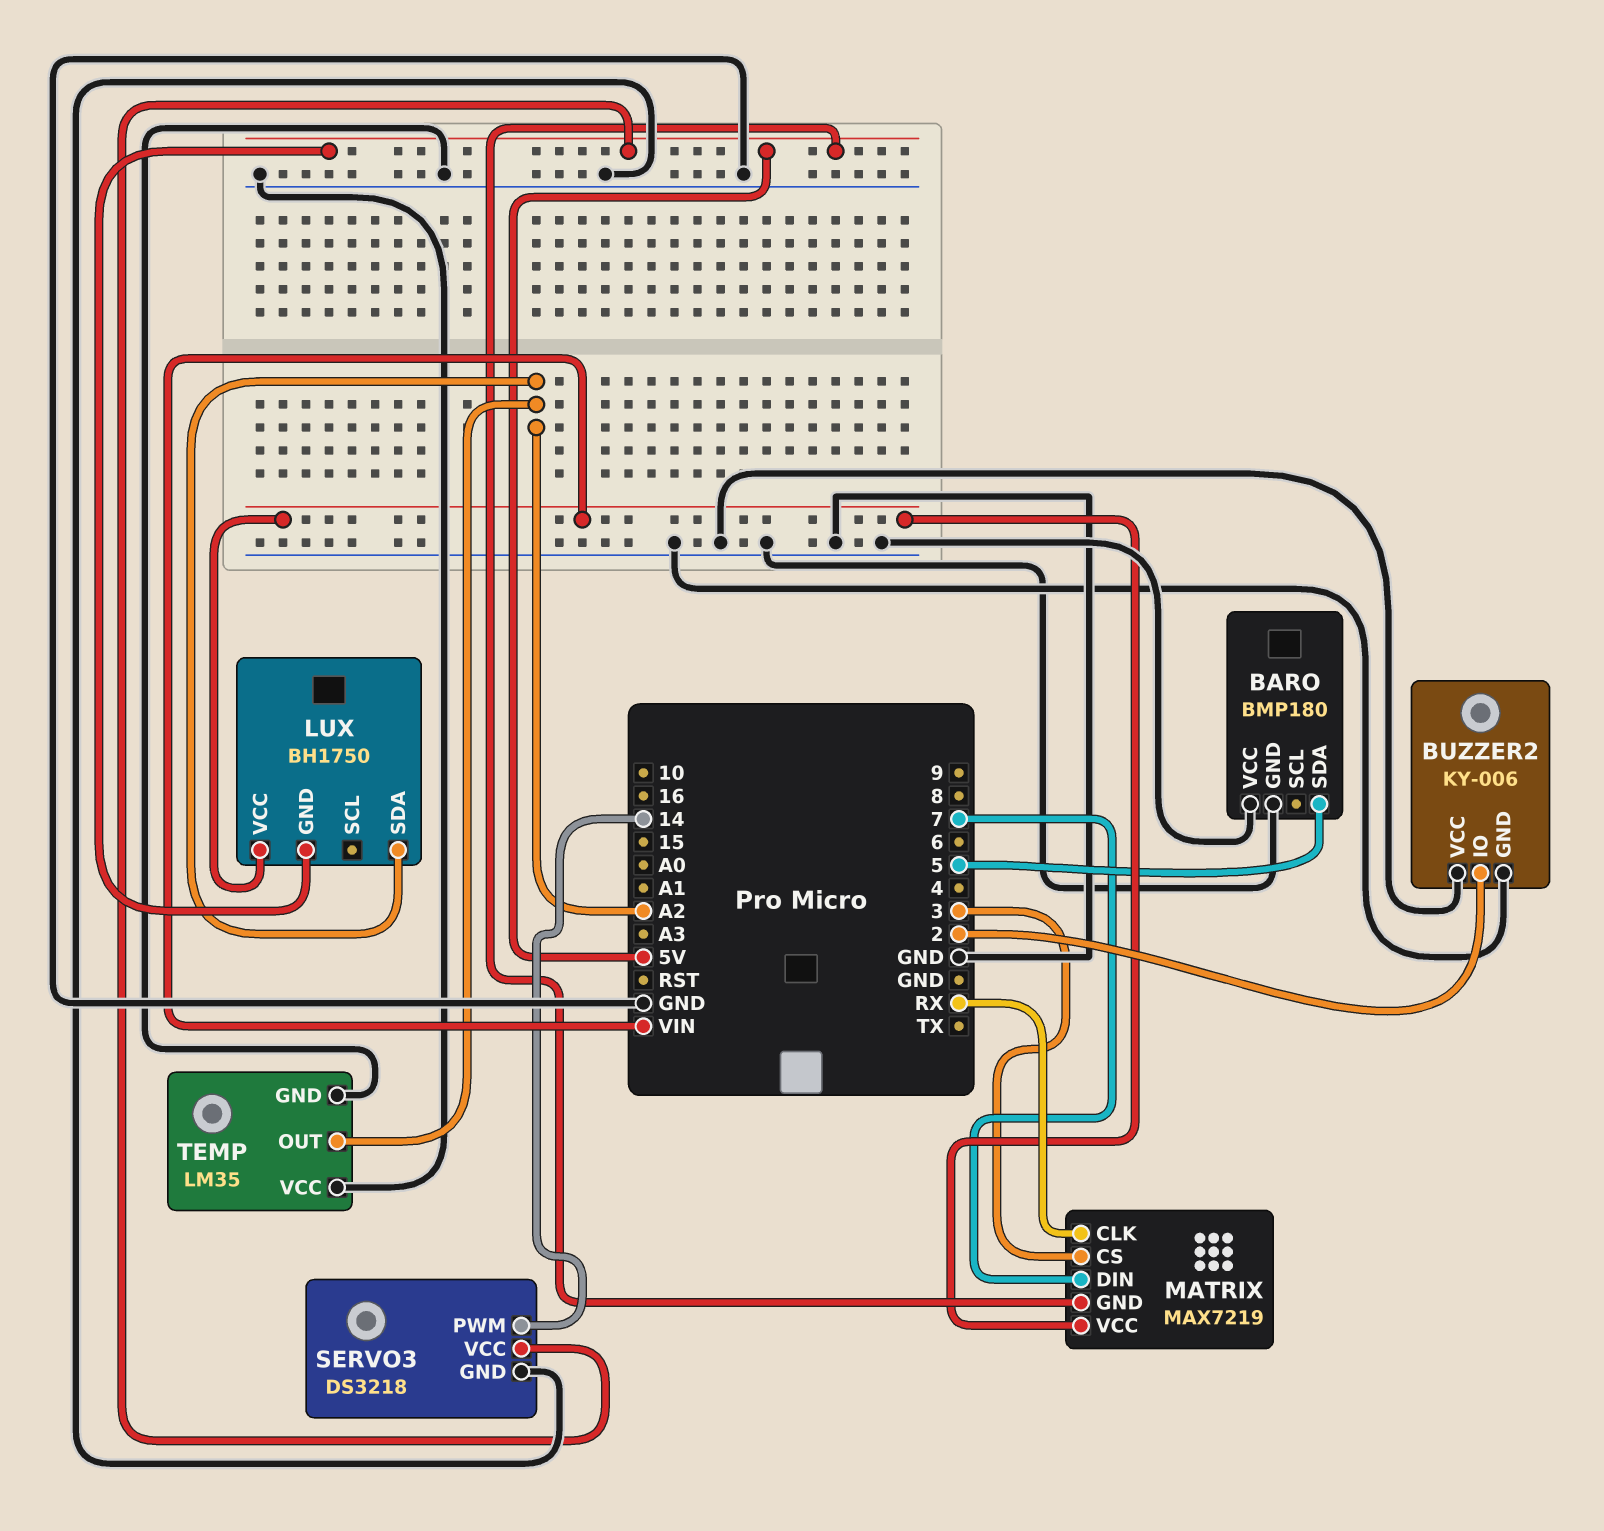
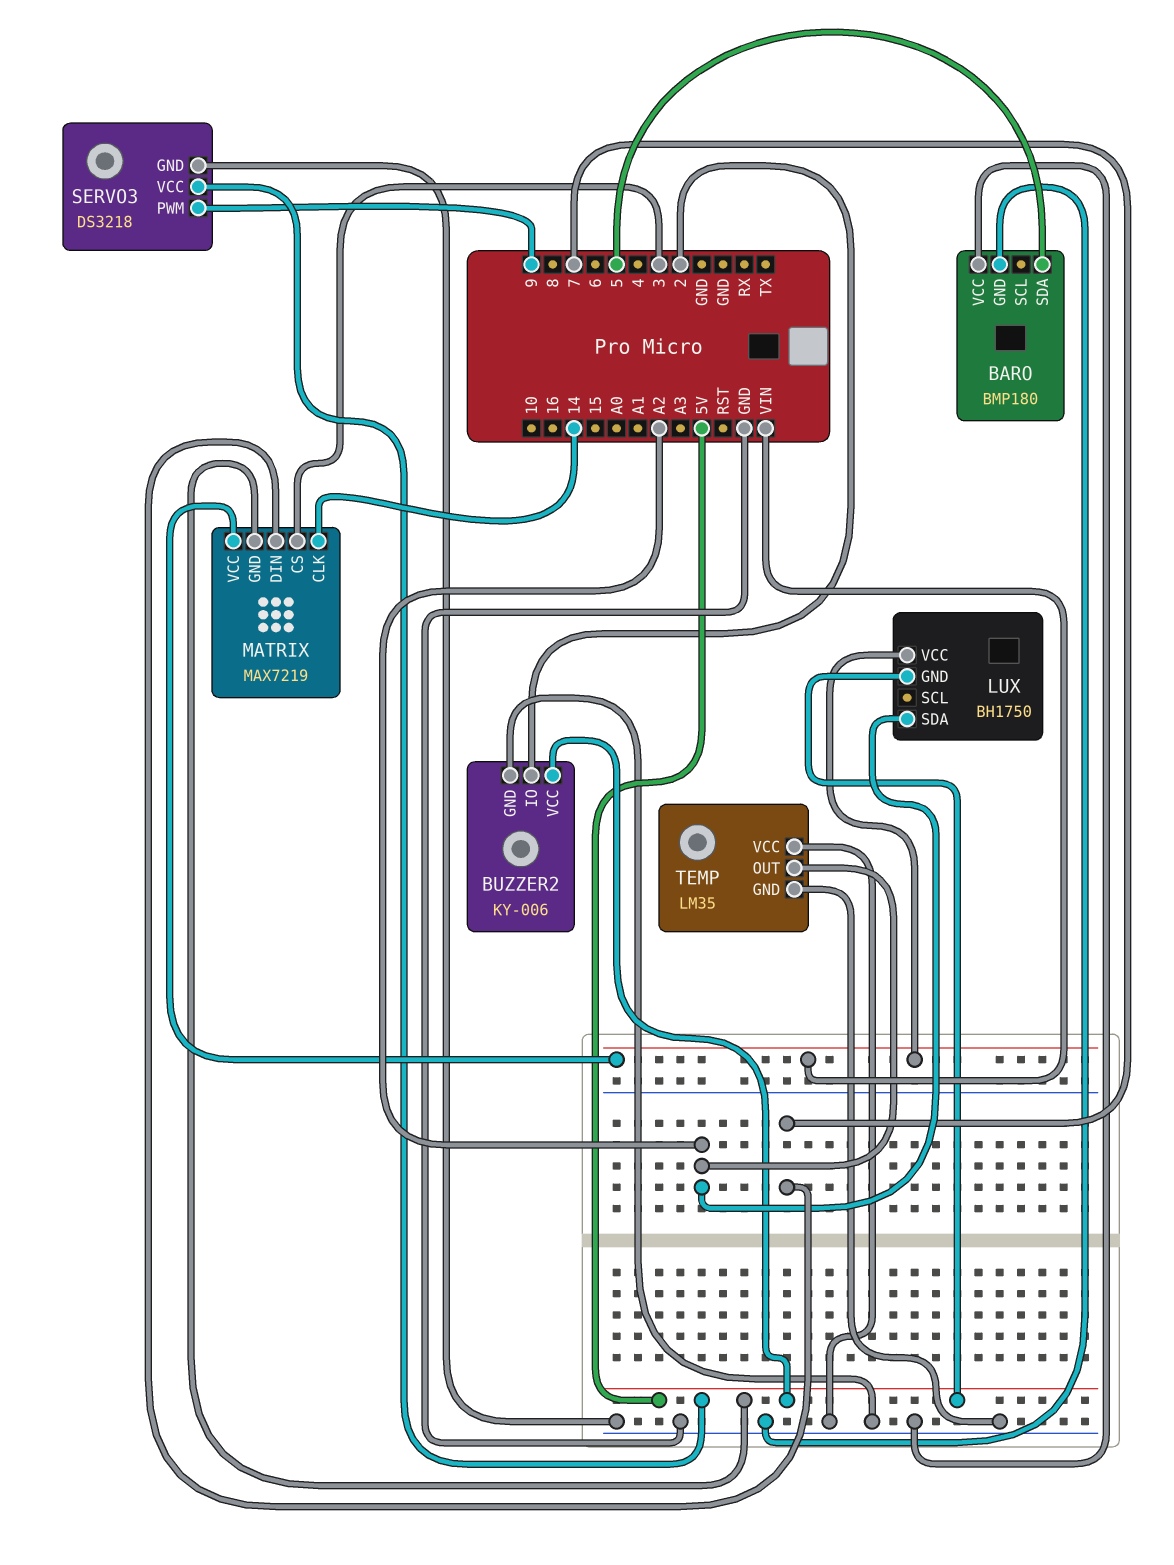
BUZZER2 pin VCC: GND -> 5V
MATRIX pin CLK: RX -> 14
SERVO3 pin PWM: 14 -> 9

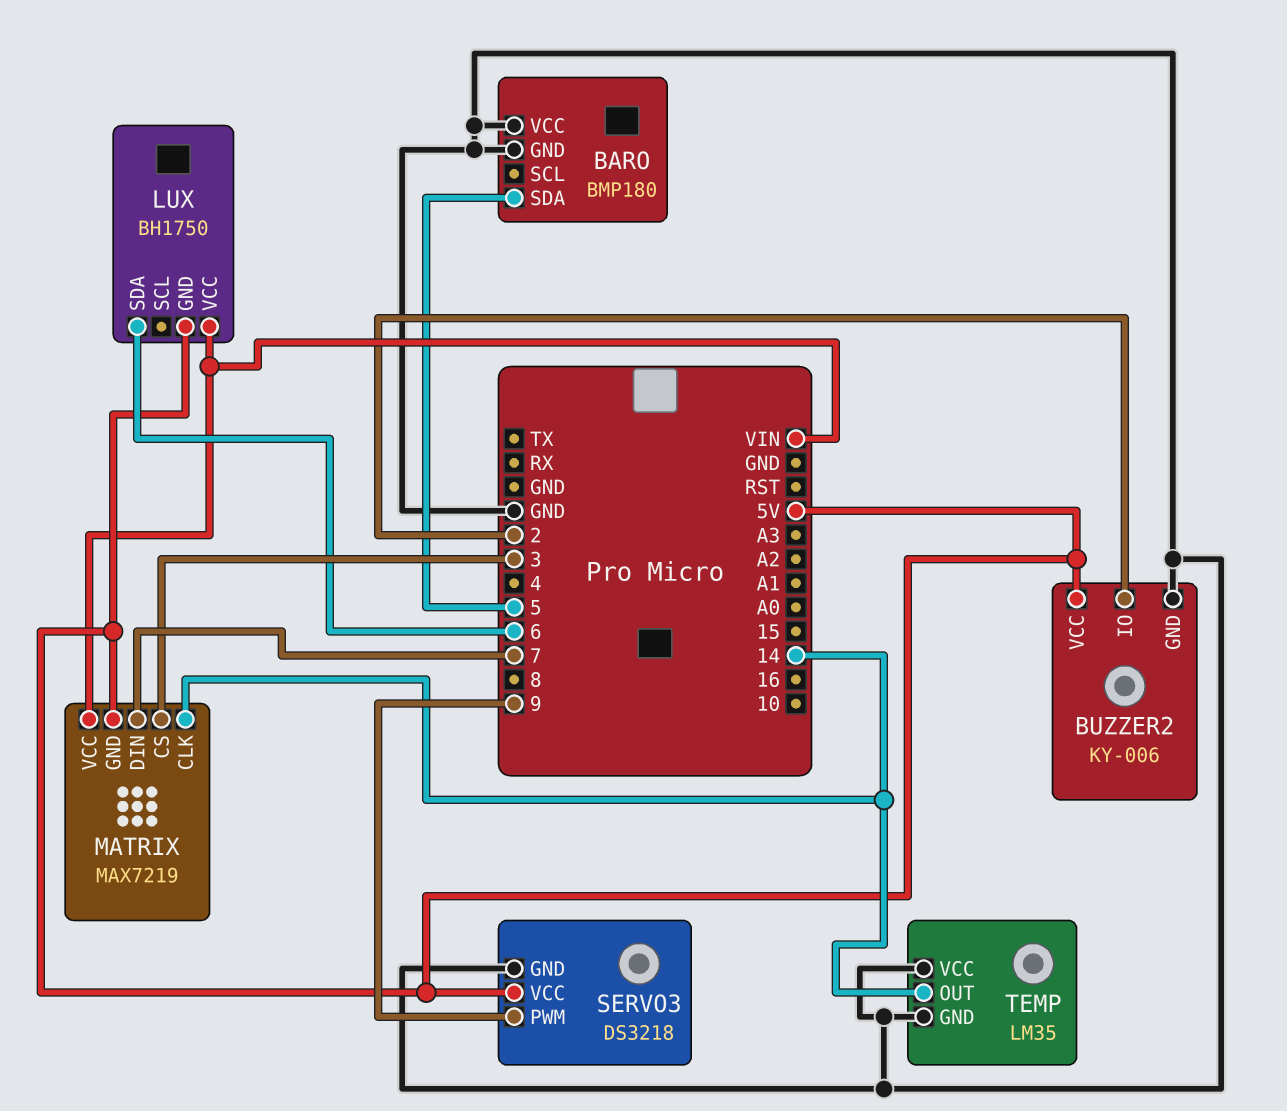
LUX pin SDA: A2 -> 6
TEMP pin OUT: A2 -> 14

